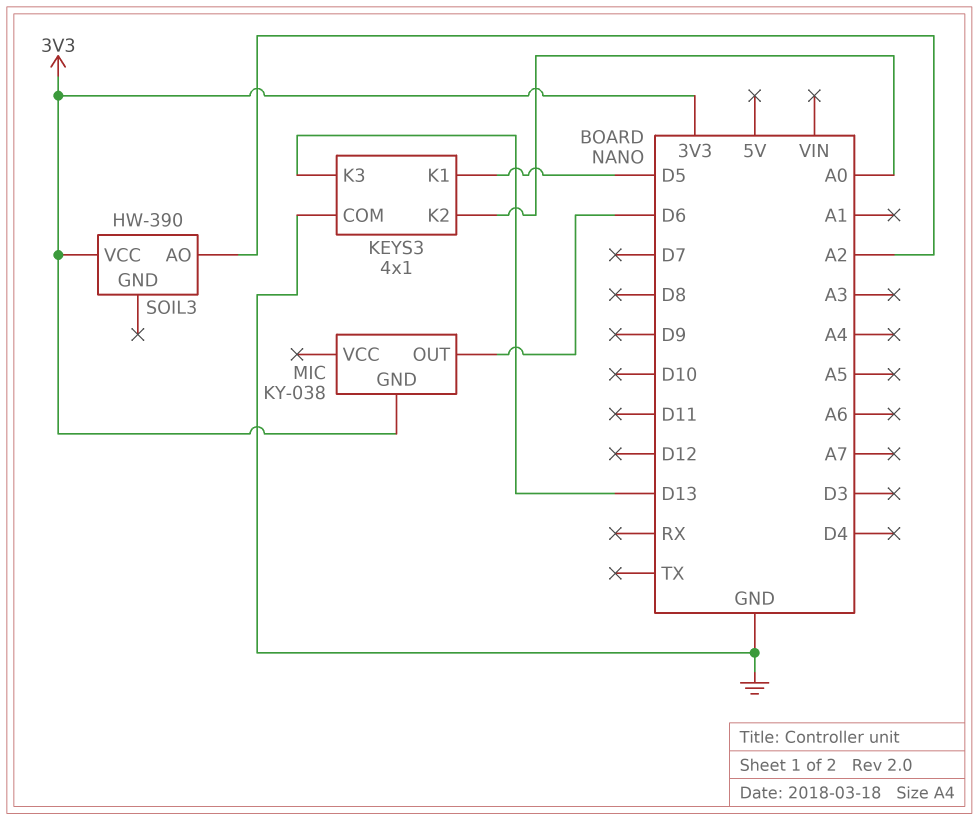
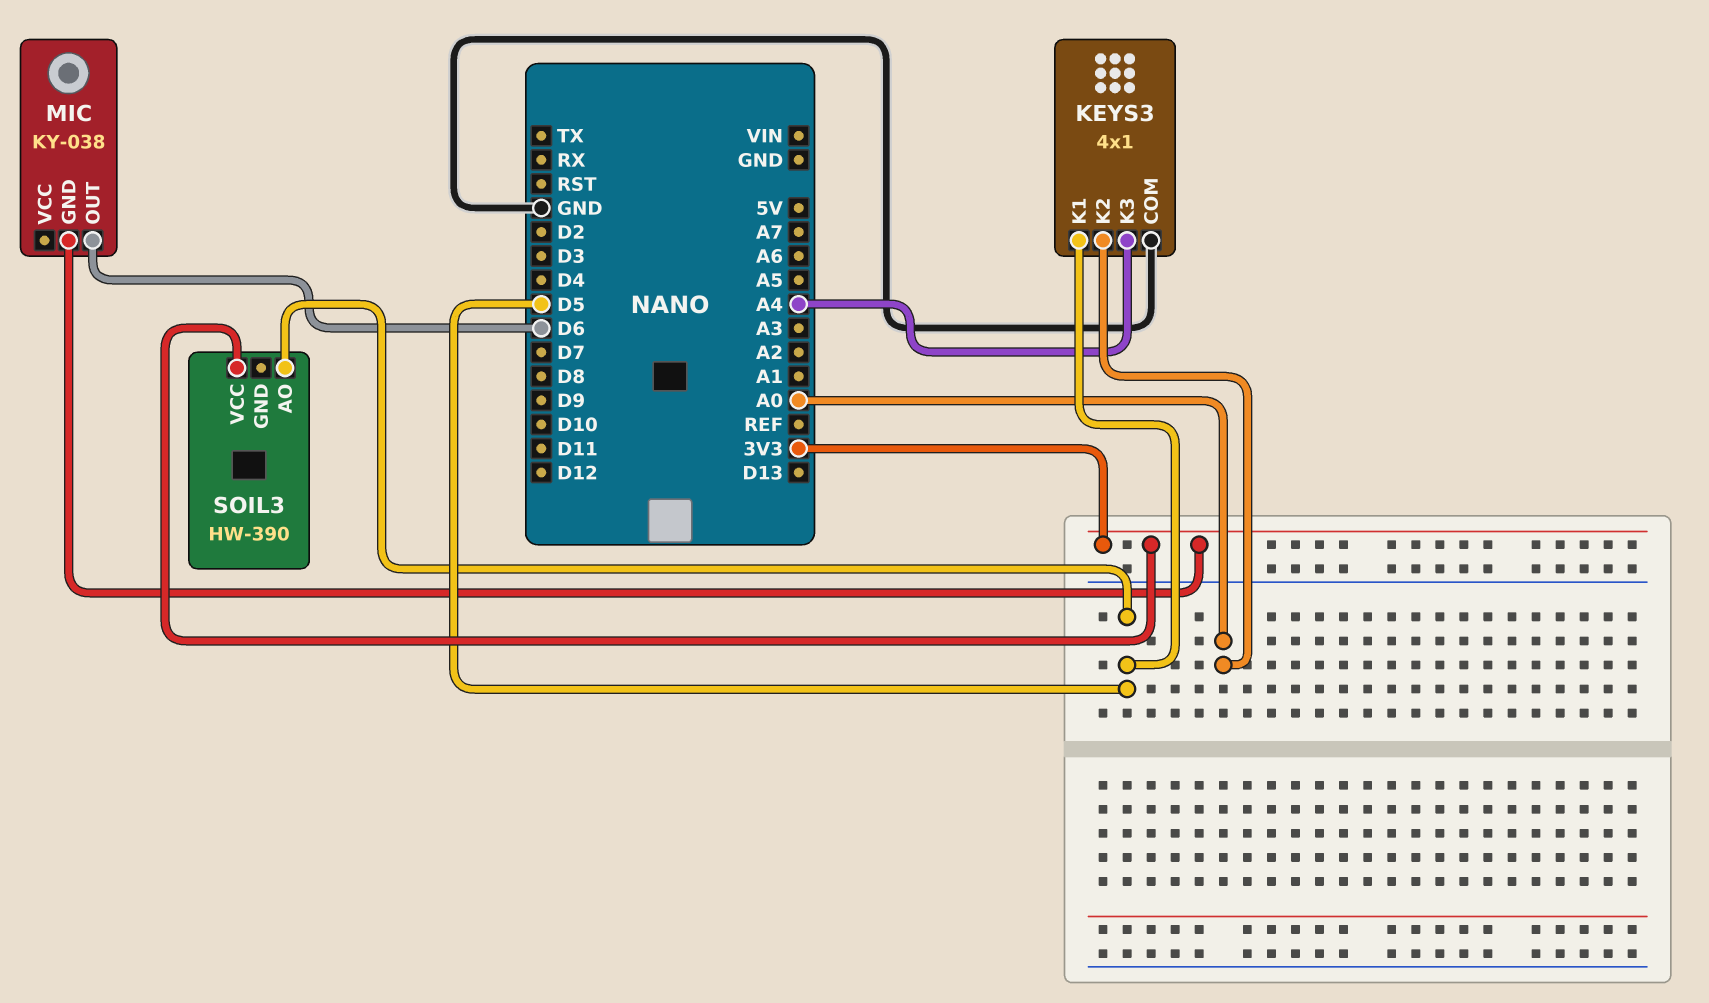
KEYS3 pin K3: D13 -> A4
SOIL3 pin AO: A2 -> D5

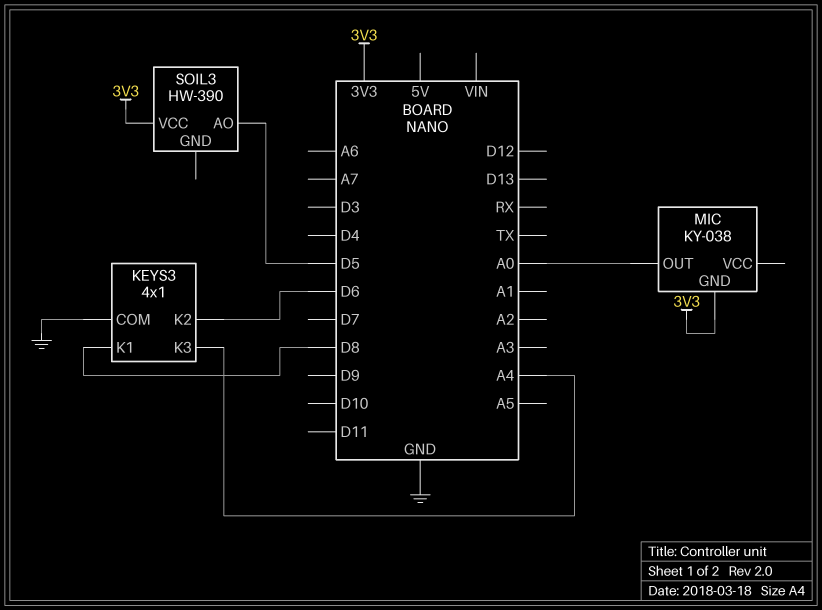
KEYS3 pin K1: D5 -> D8
KEYS3 pin K2: A0 -> D6
MIC pin OUT: D6 -> A0

